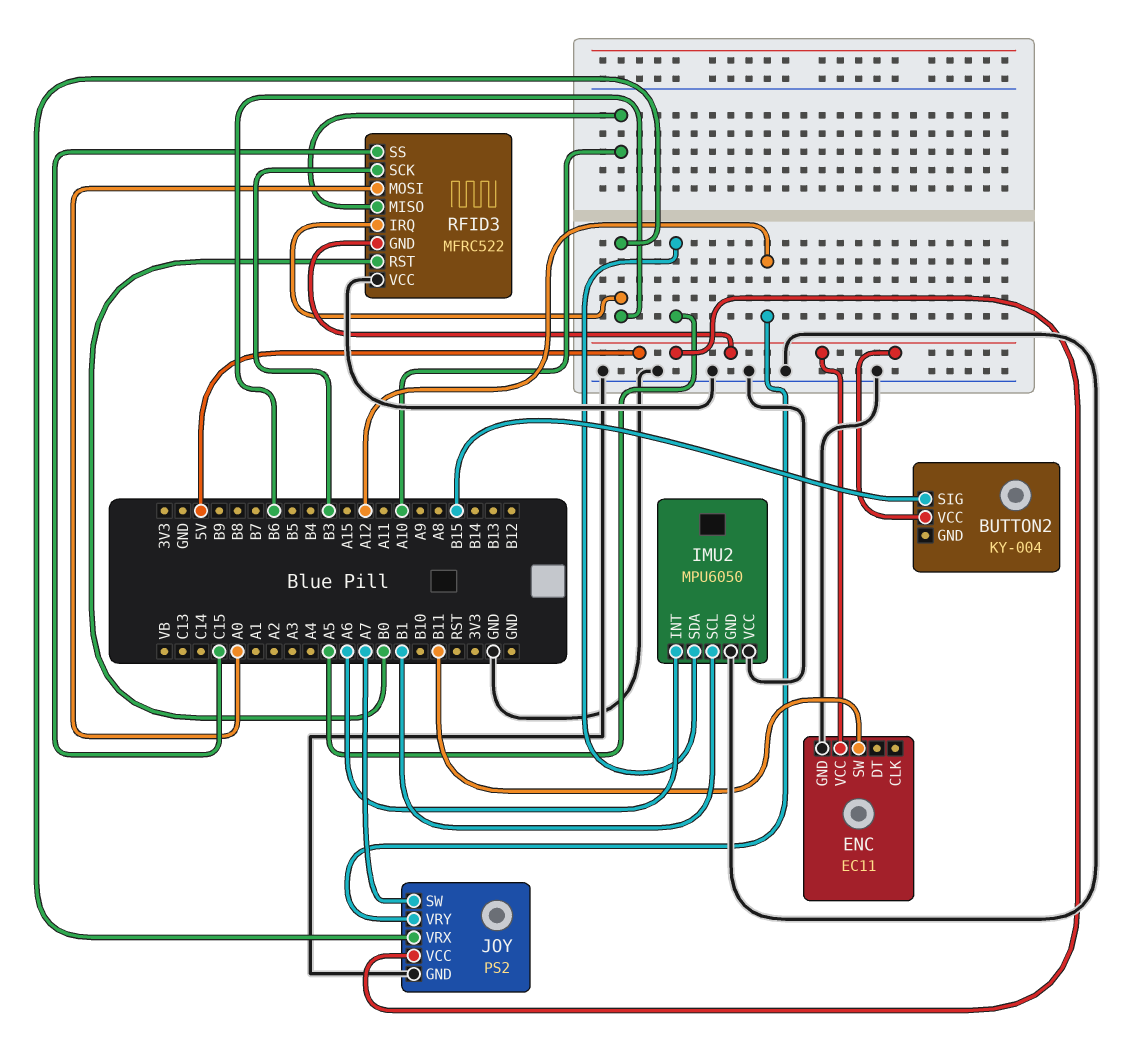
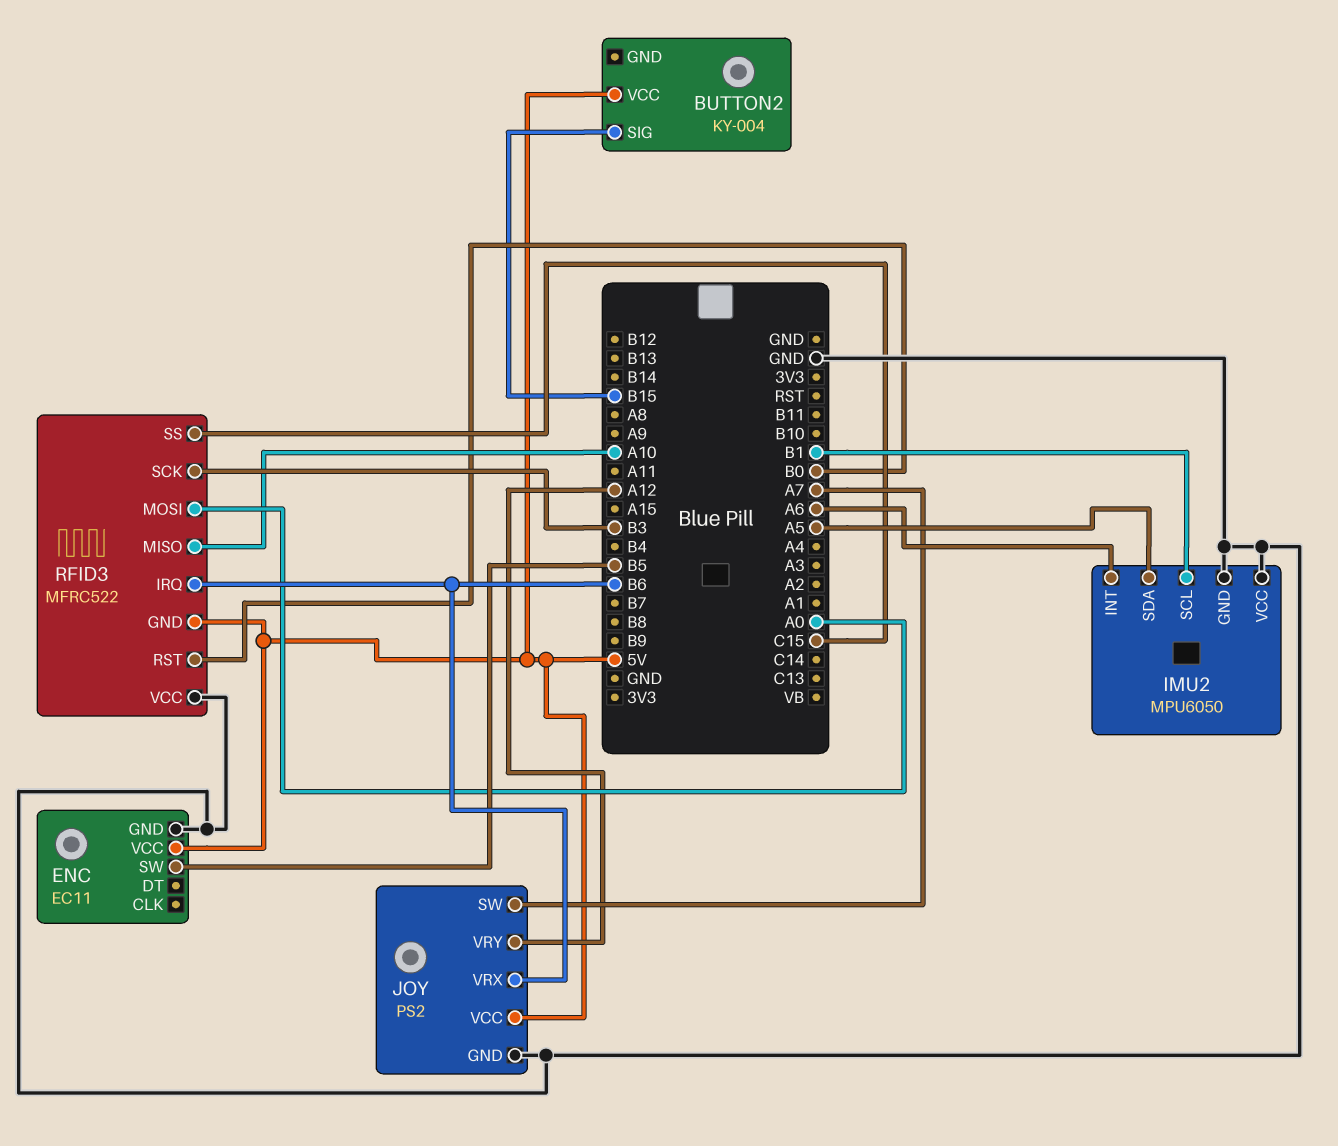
ENC pin SW: B11 -> B5

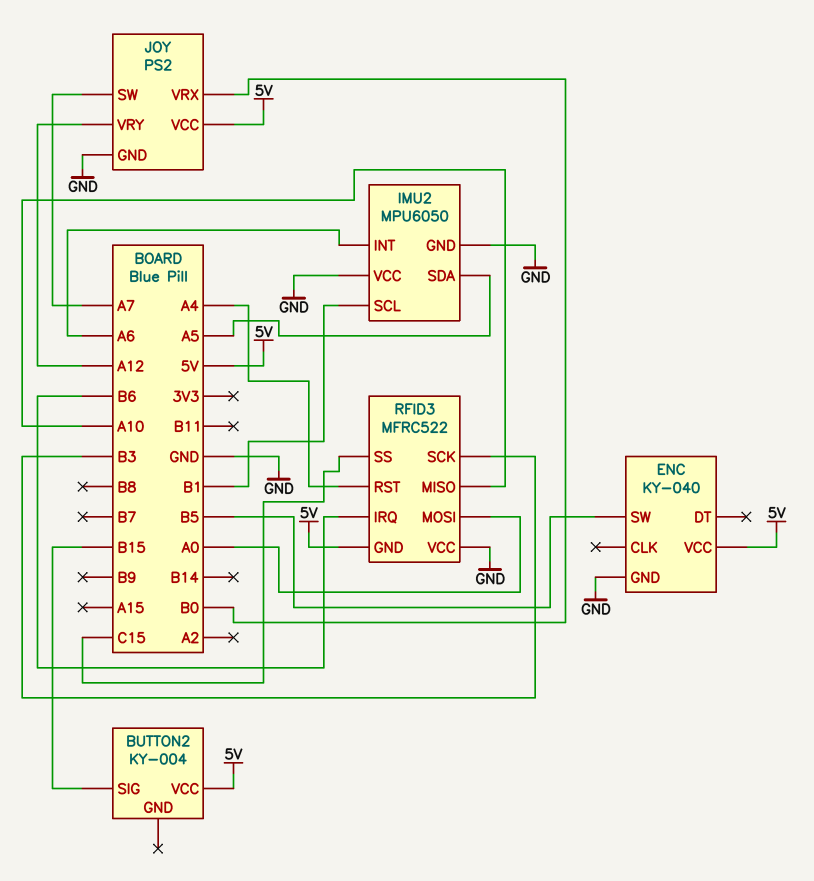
ENC: EC11 -> KY-040
JOY pin VRX: B6 -> B0
RFID3 pin RST: B0 -> A4

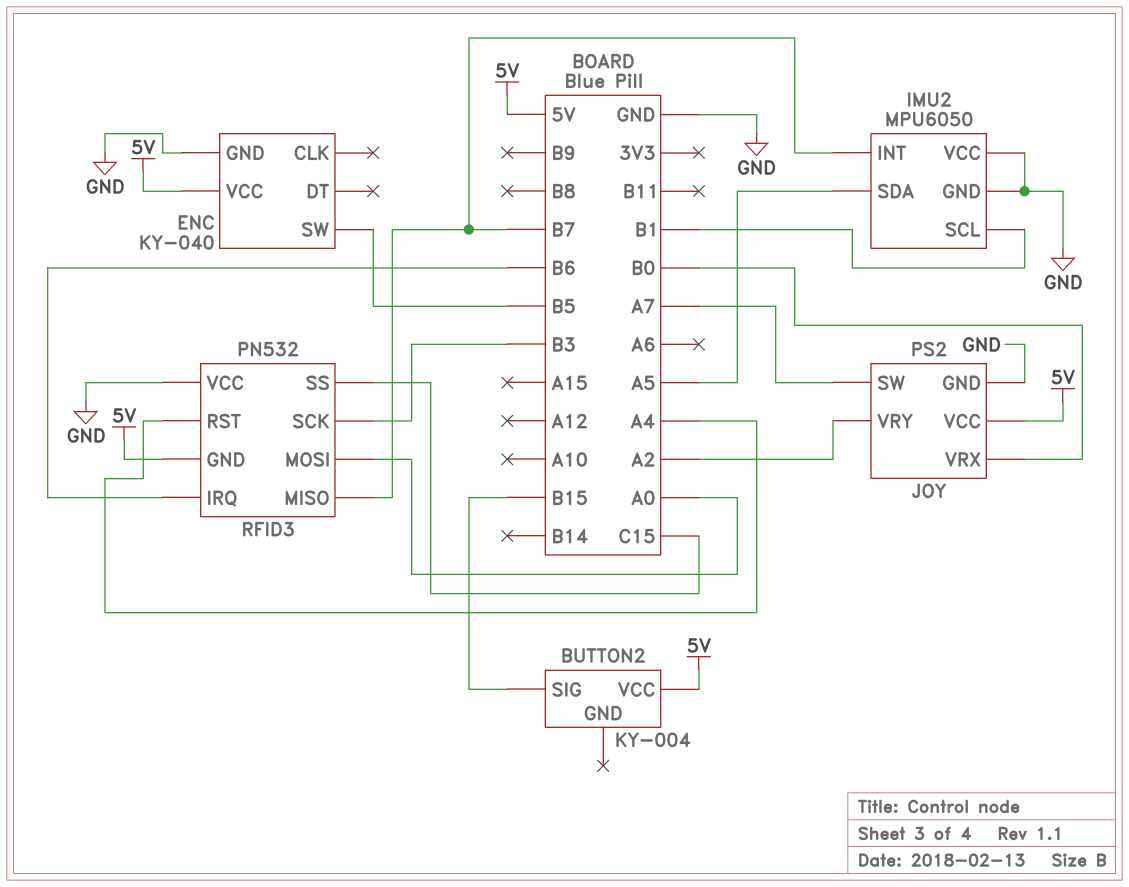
IMU2 pin INT: A6 -> B7
JOY pin VRY: A12 -> A2
RFID3: MFRC522 -> PN532
RFID3 pin MISO: A10 -> B7

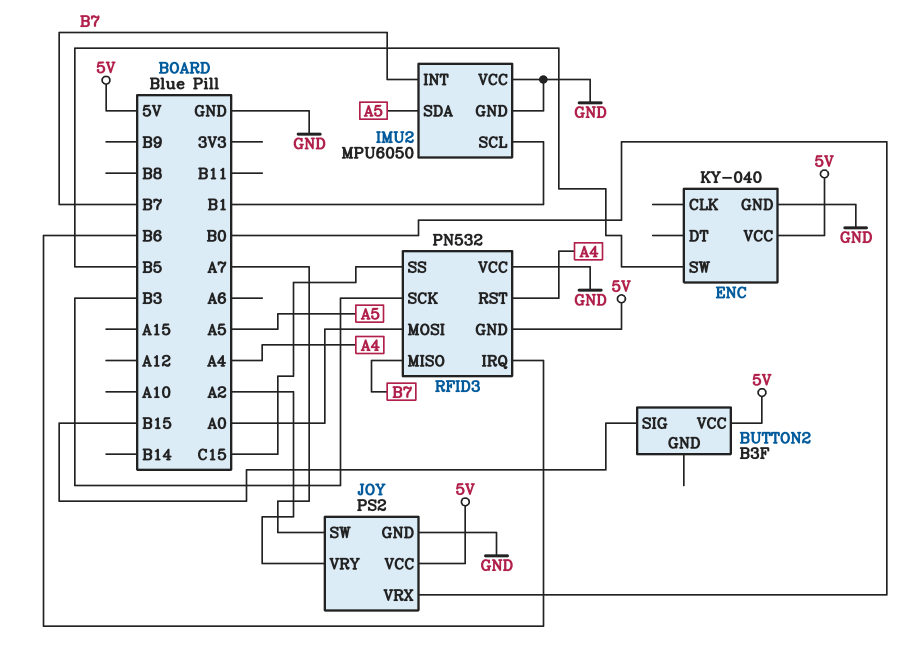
BUTTON2: KY-004 -> B3F

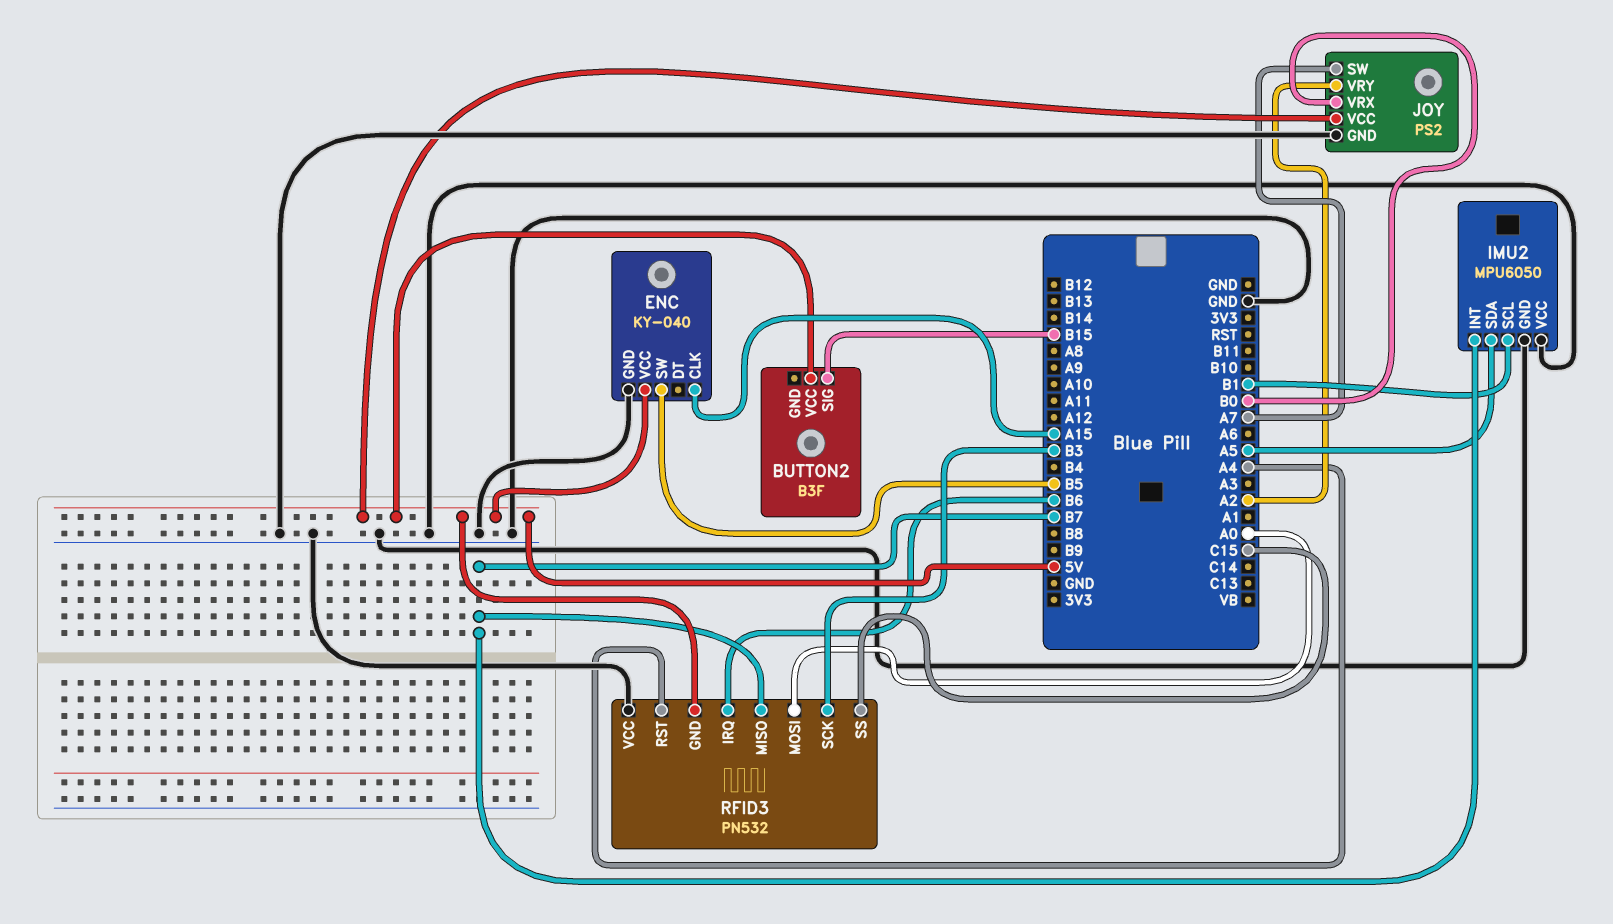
ENC pin CLK: none -> A15

